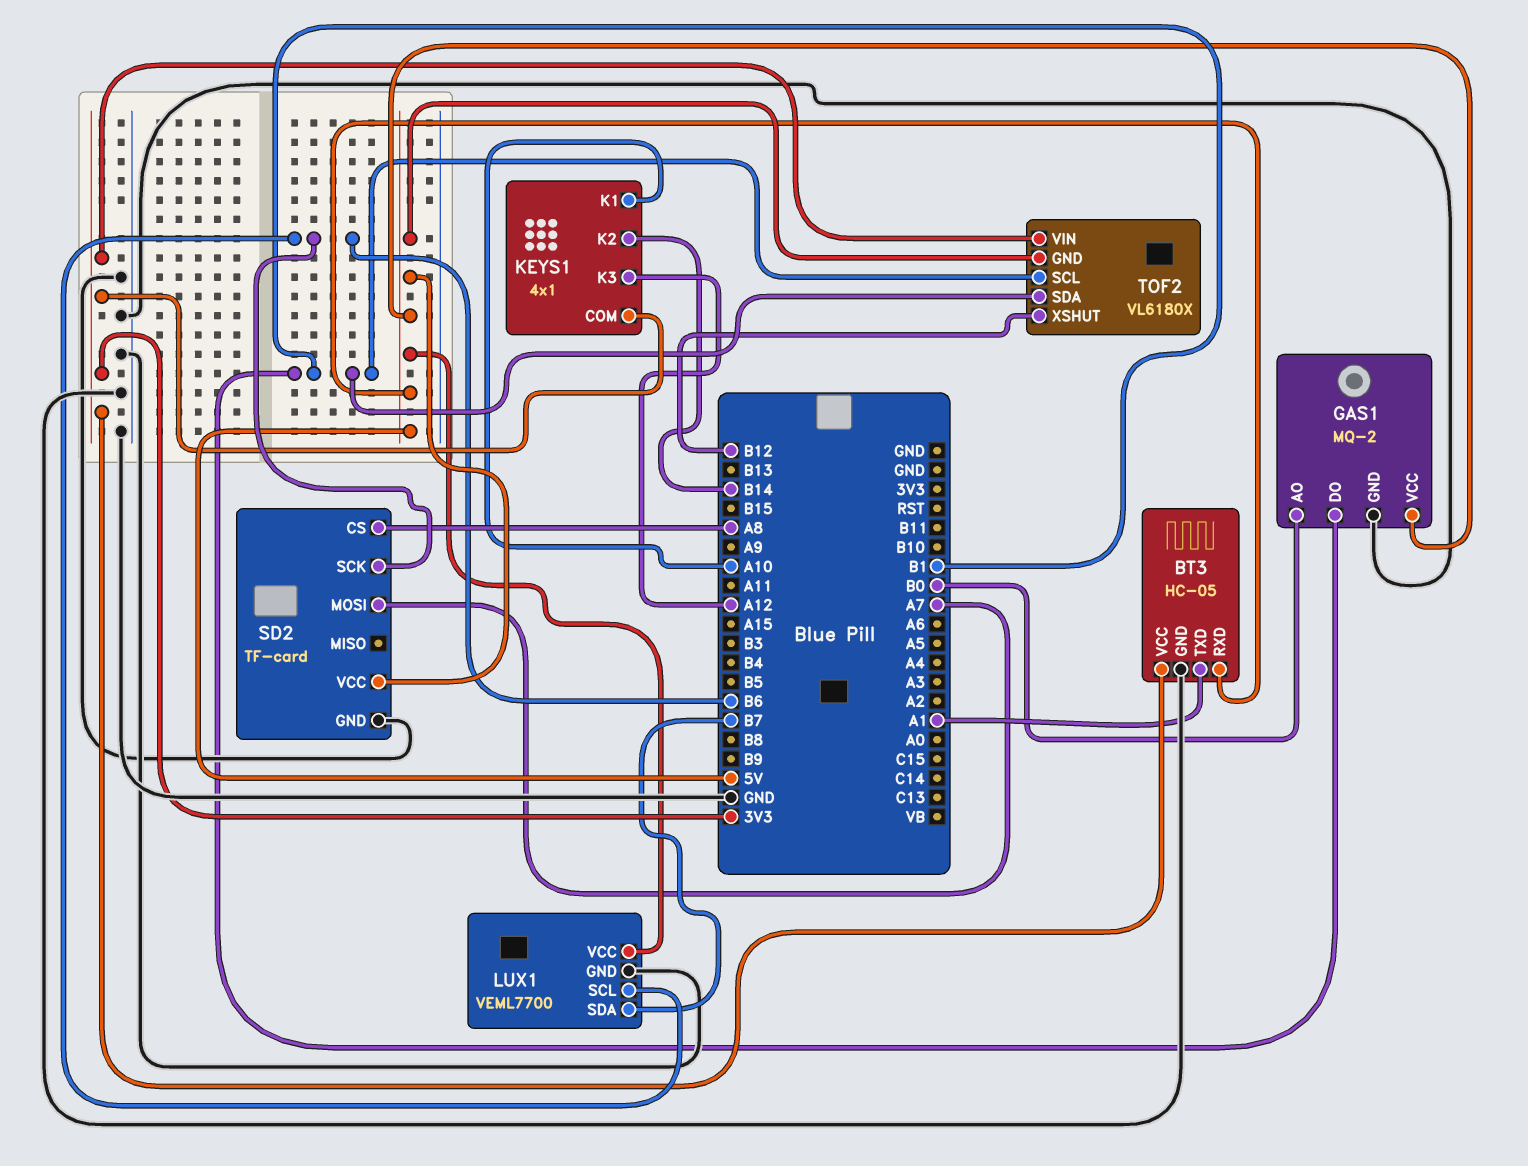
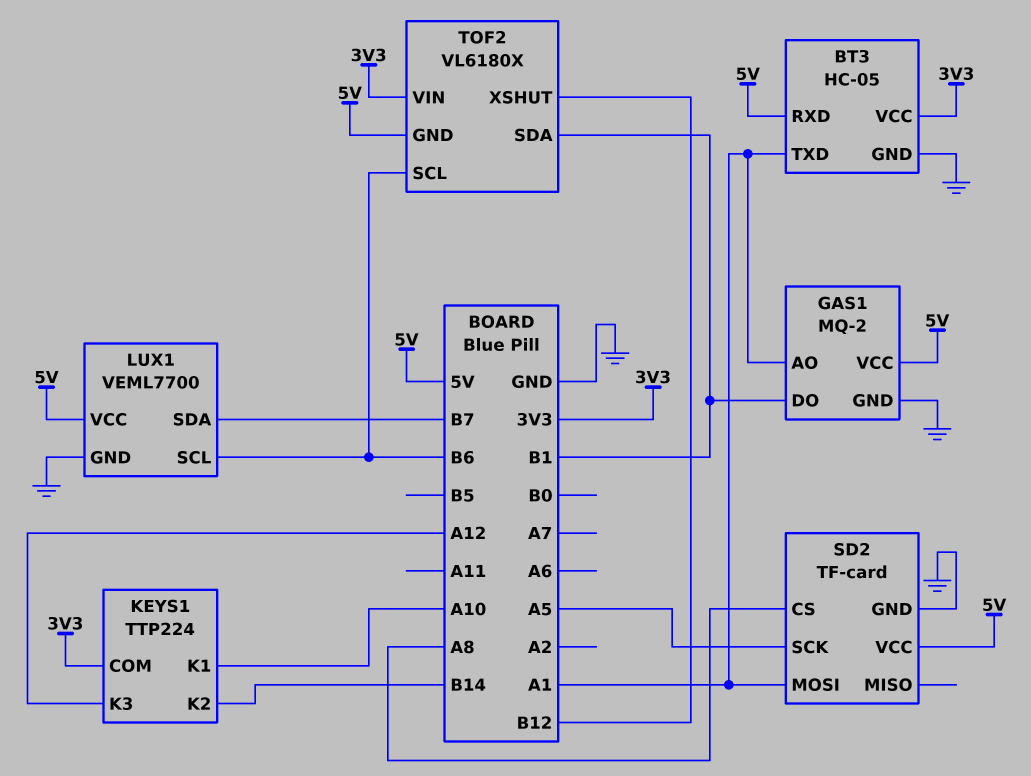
GAS1 pin AO: B0 -> A1
KEYS1: 4x1 -> TTP224
SD2 pin MOSI: A7 -> A1
SD2 pin SCK: B6 -> A5
TOF2 pin SCL: B1 -> B6

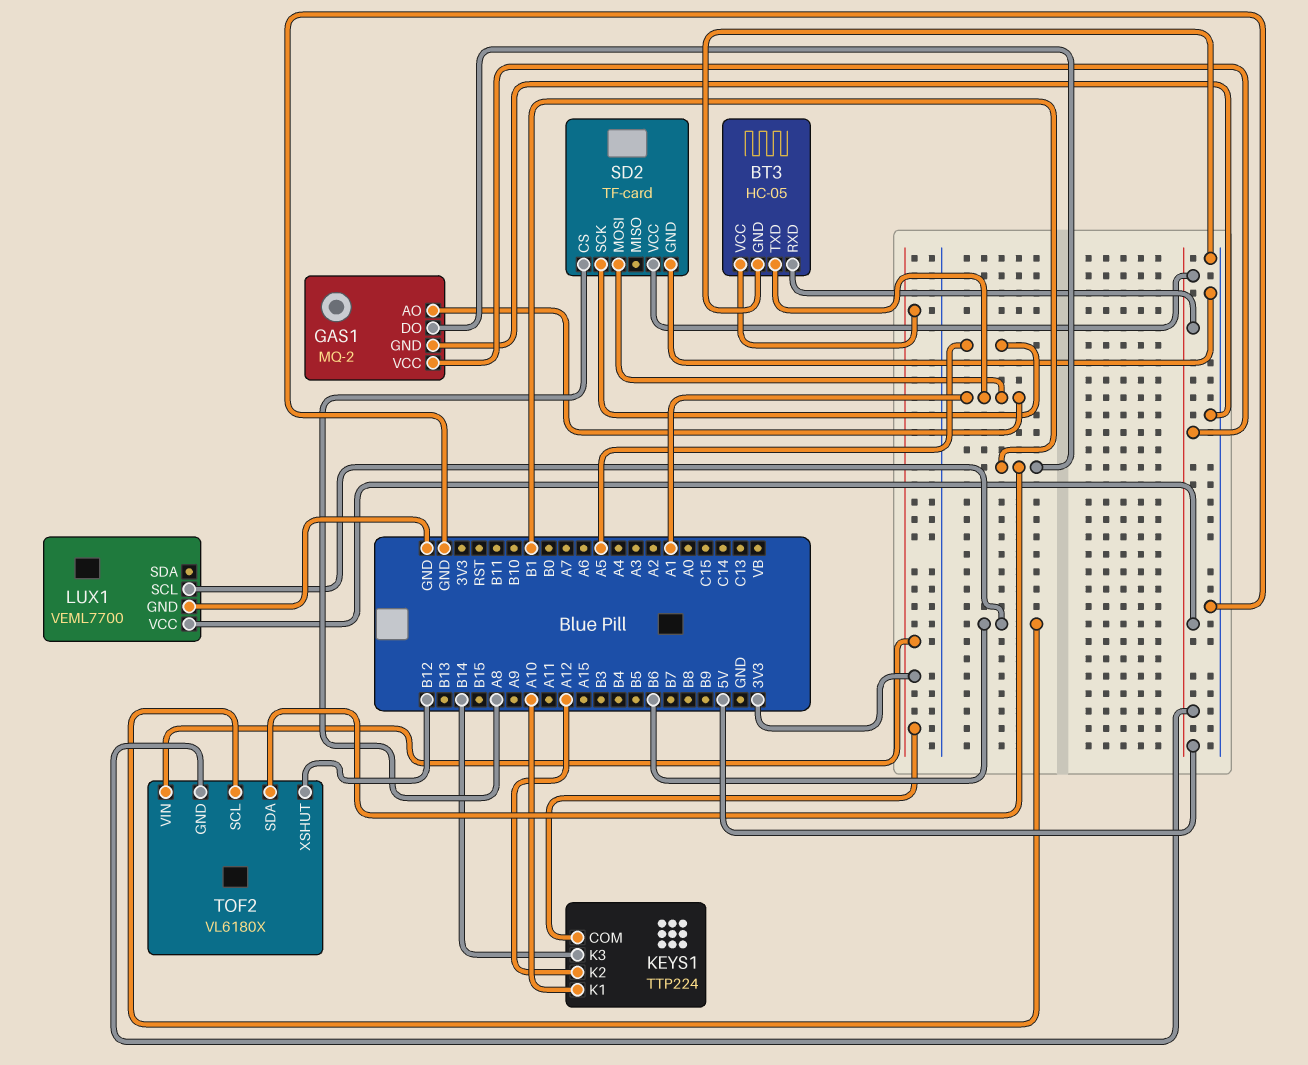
KEYS1 pin K2: B14 -> A12
KEYS1 pin K3: A12 -> B14
LUX1 pin SDA: B7 -> none

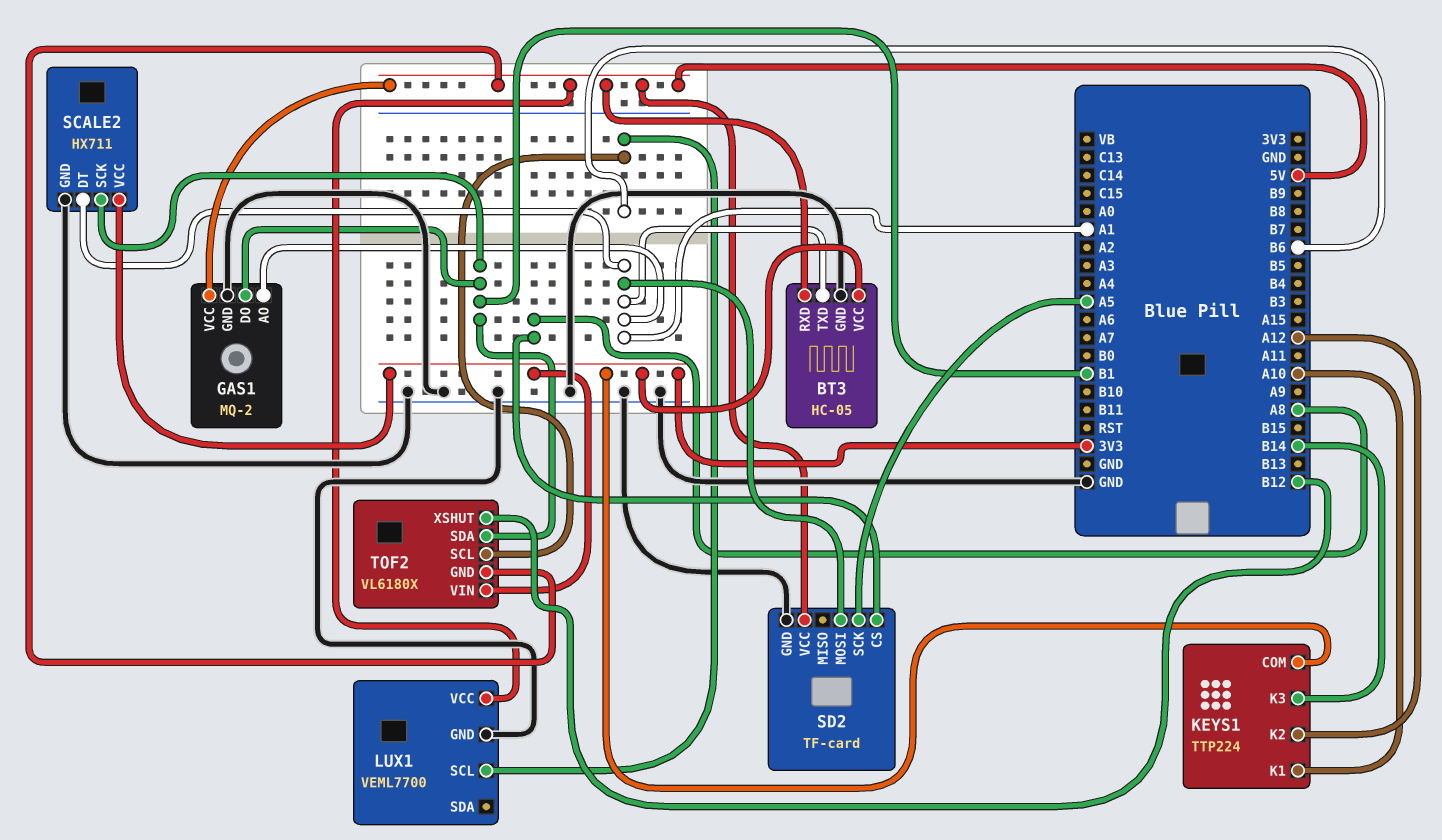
SCALE2: none -> HX711
SCALE2 pin DT: none -> A1
SCALE2 pin GND: none -> GND
SCALE2 pin SCK: none -> B1
SCALE2 pin VCC: none -> 3V3

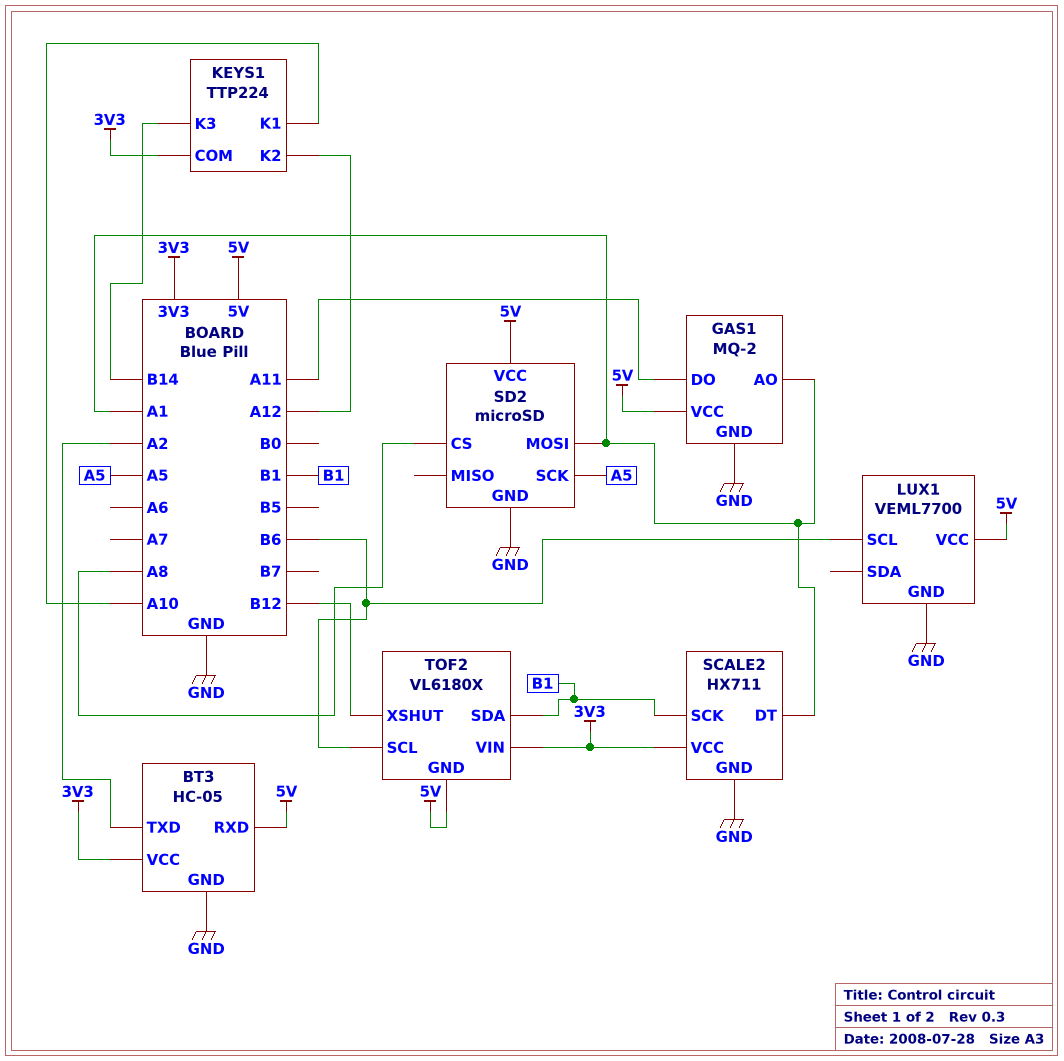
BT3 pin TXD: A1 -> A2
GAS1 pin DO: B1 -> A11
SD2: TF-card -> microSD

